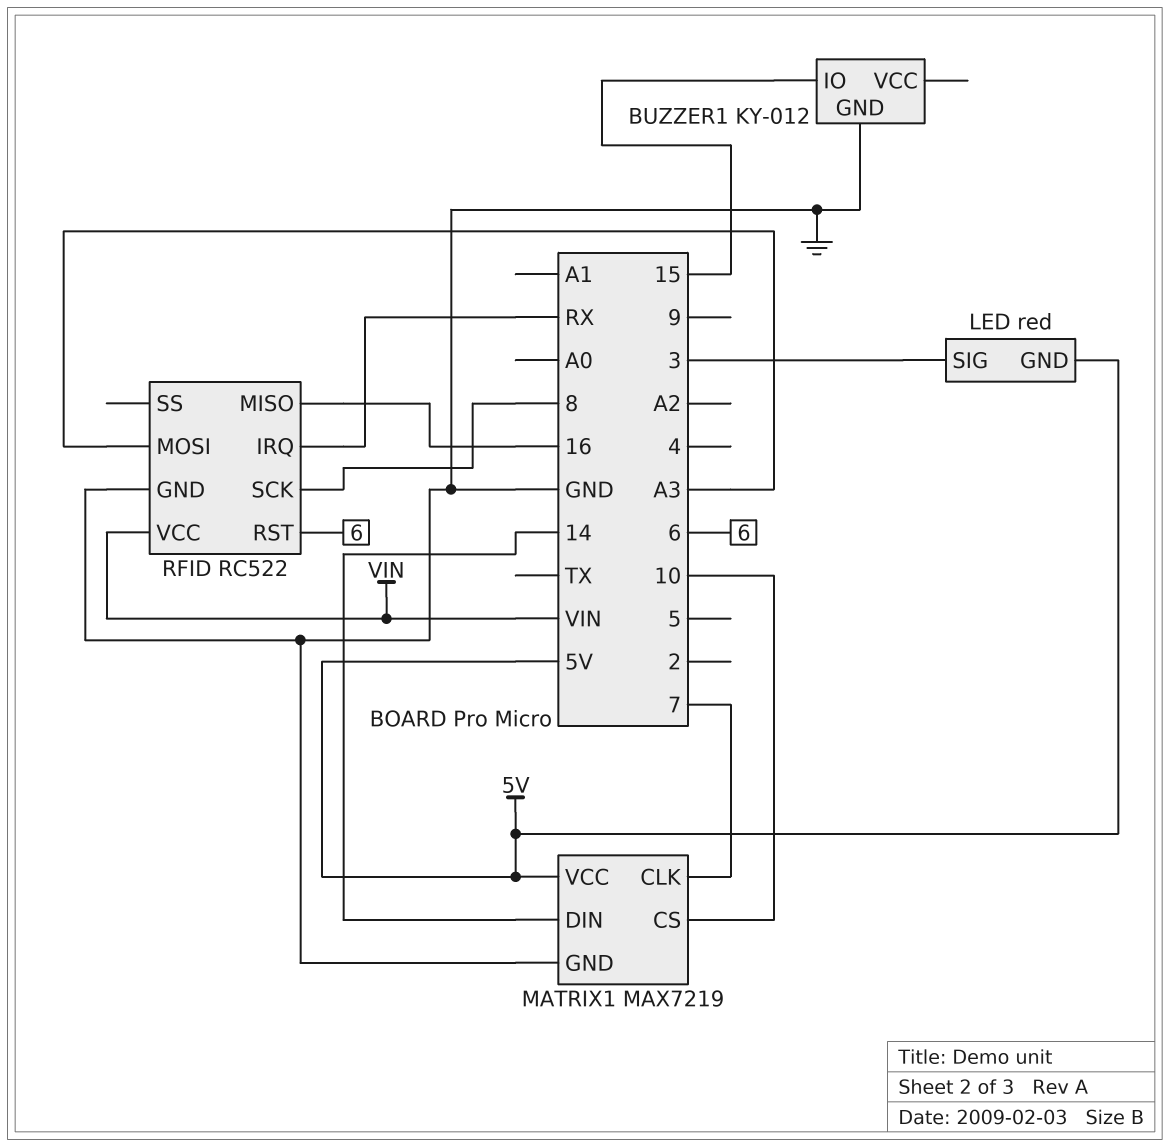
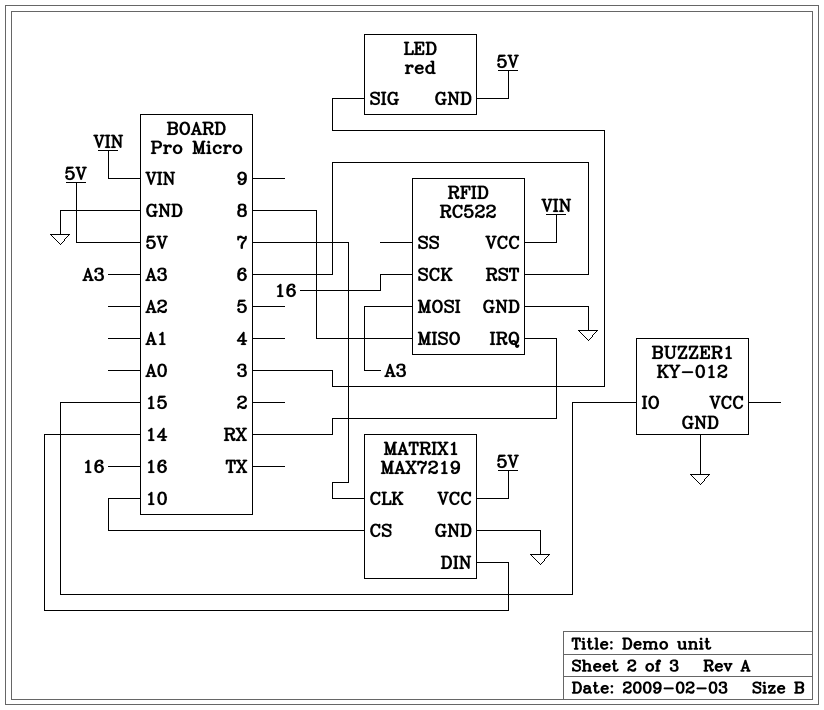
RFID pin MISO: 16 -> 8
RFID pin SCK: 8 -> 16

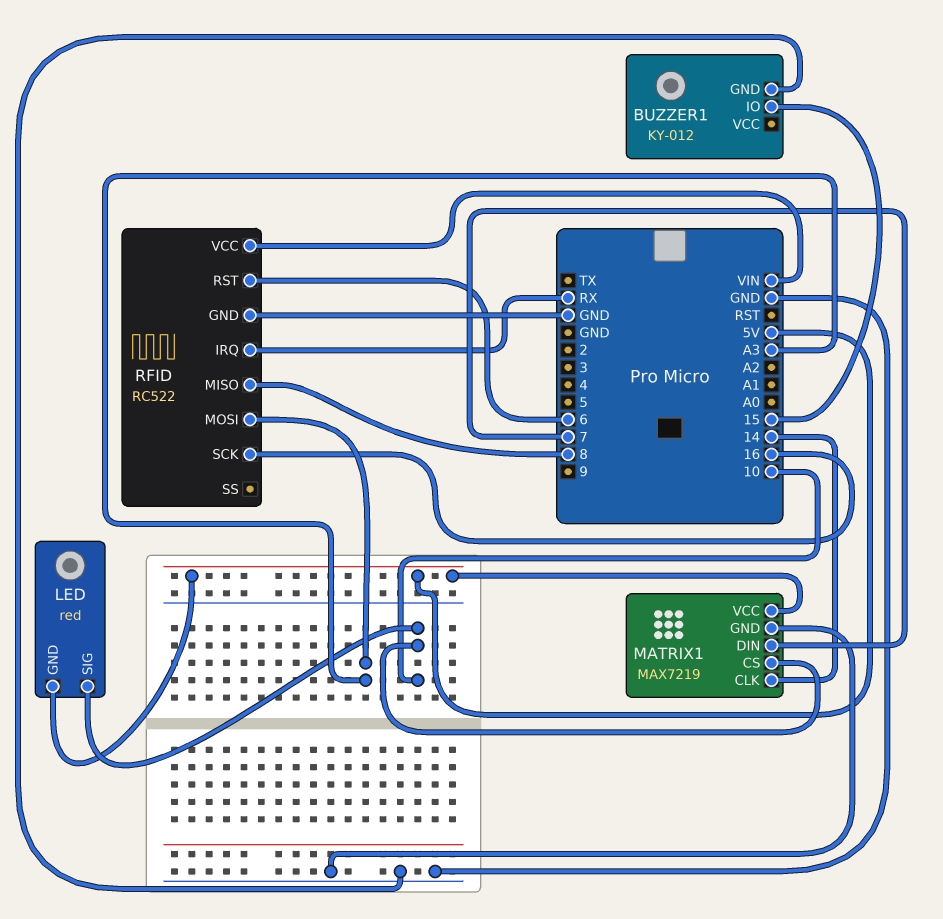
LED pin SIG: 3 -> 10
MATRIX1 pin CLK: 7 -> 14
MATRIX1 pin DIN: 14 -> 7

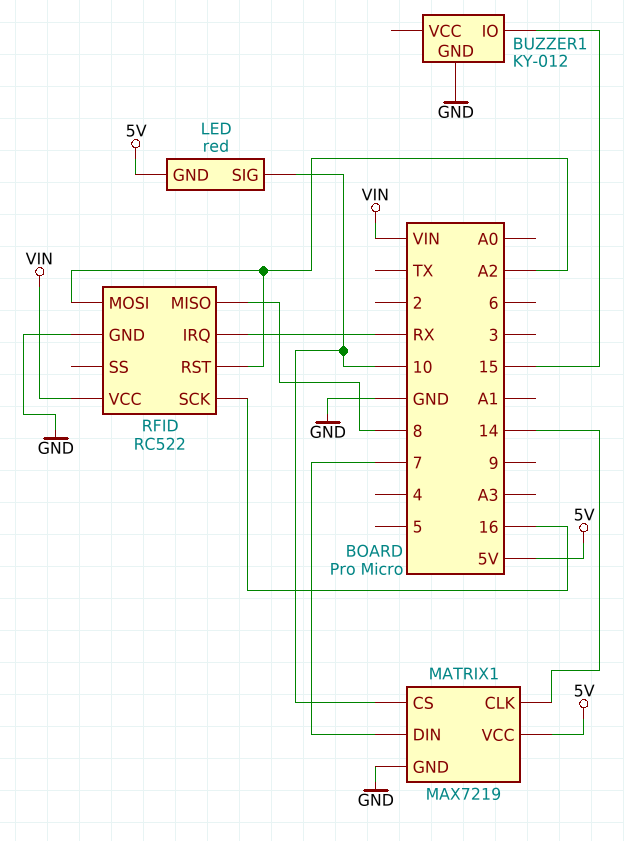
RFID pin MOSI: A3 -> A2
RFID pin RST: 6 -> A2

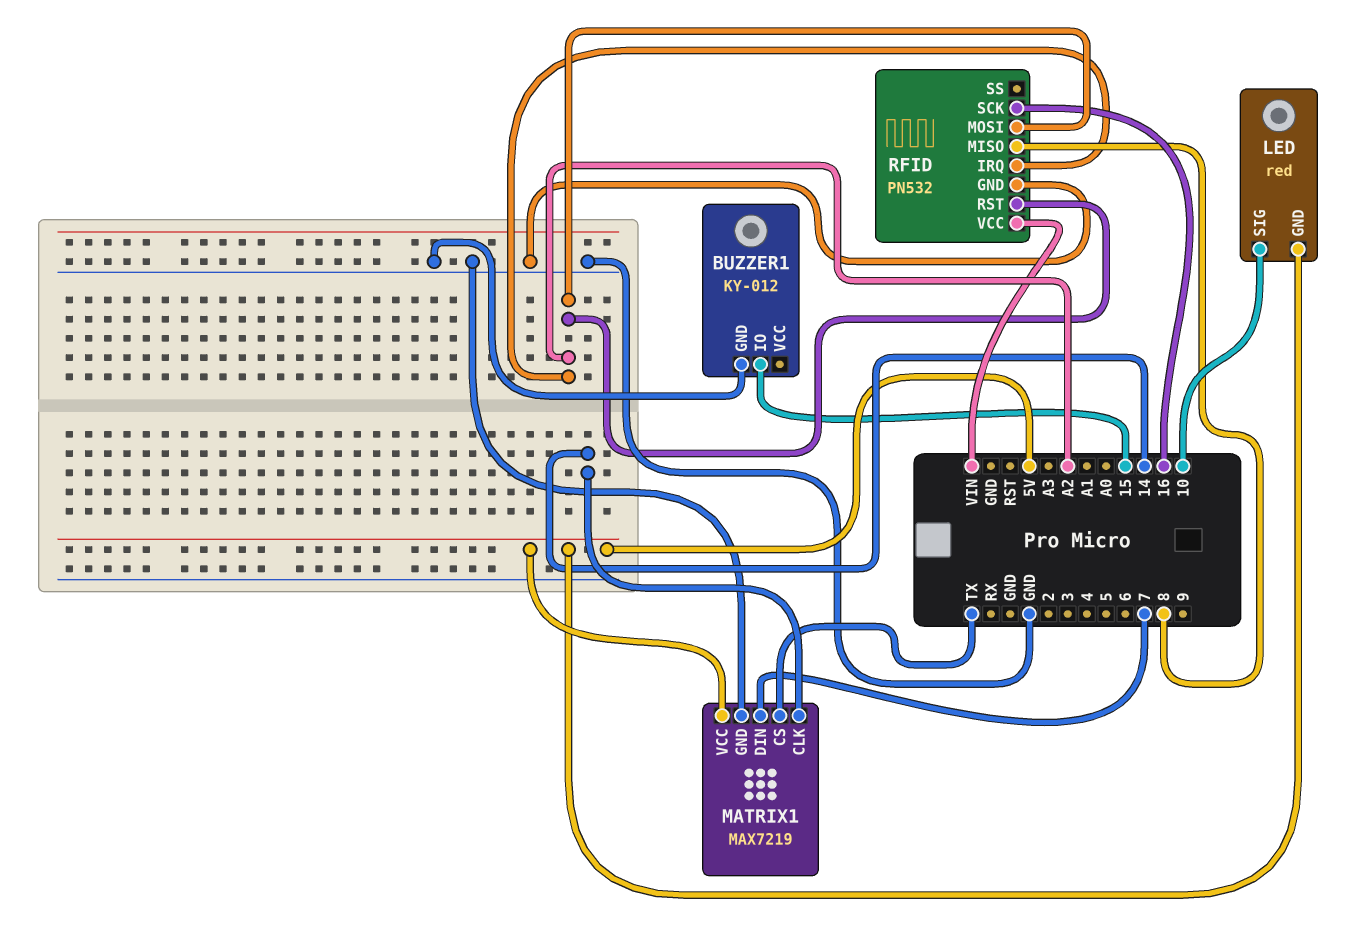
MATRIX1 pin CS: 10 -> TX
RFID: RC522 -> PN532
RFID pin IRQ: RX -> A2

